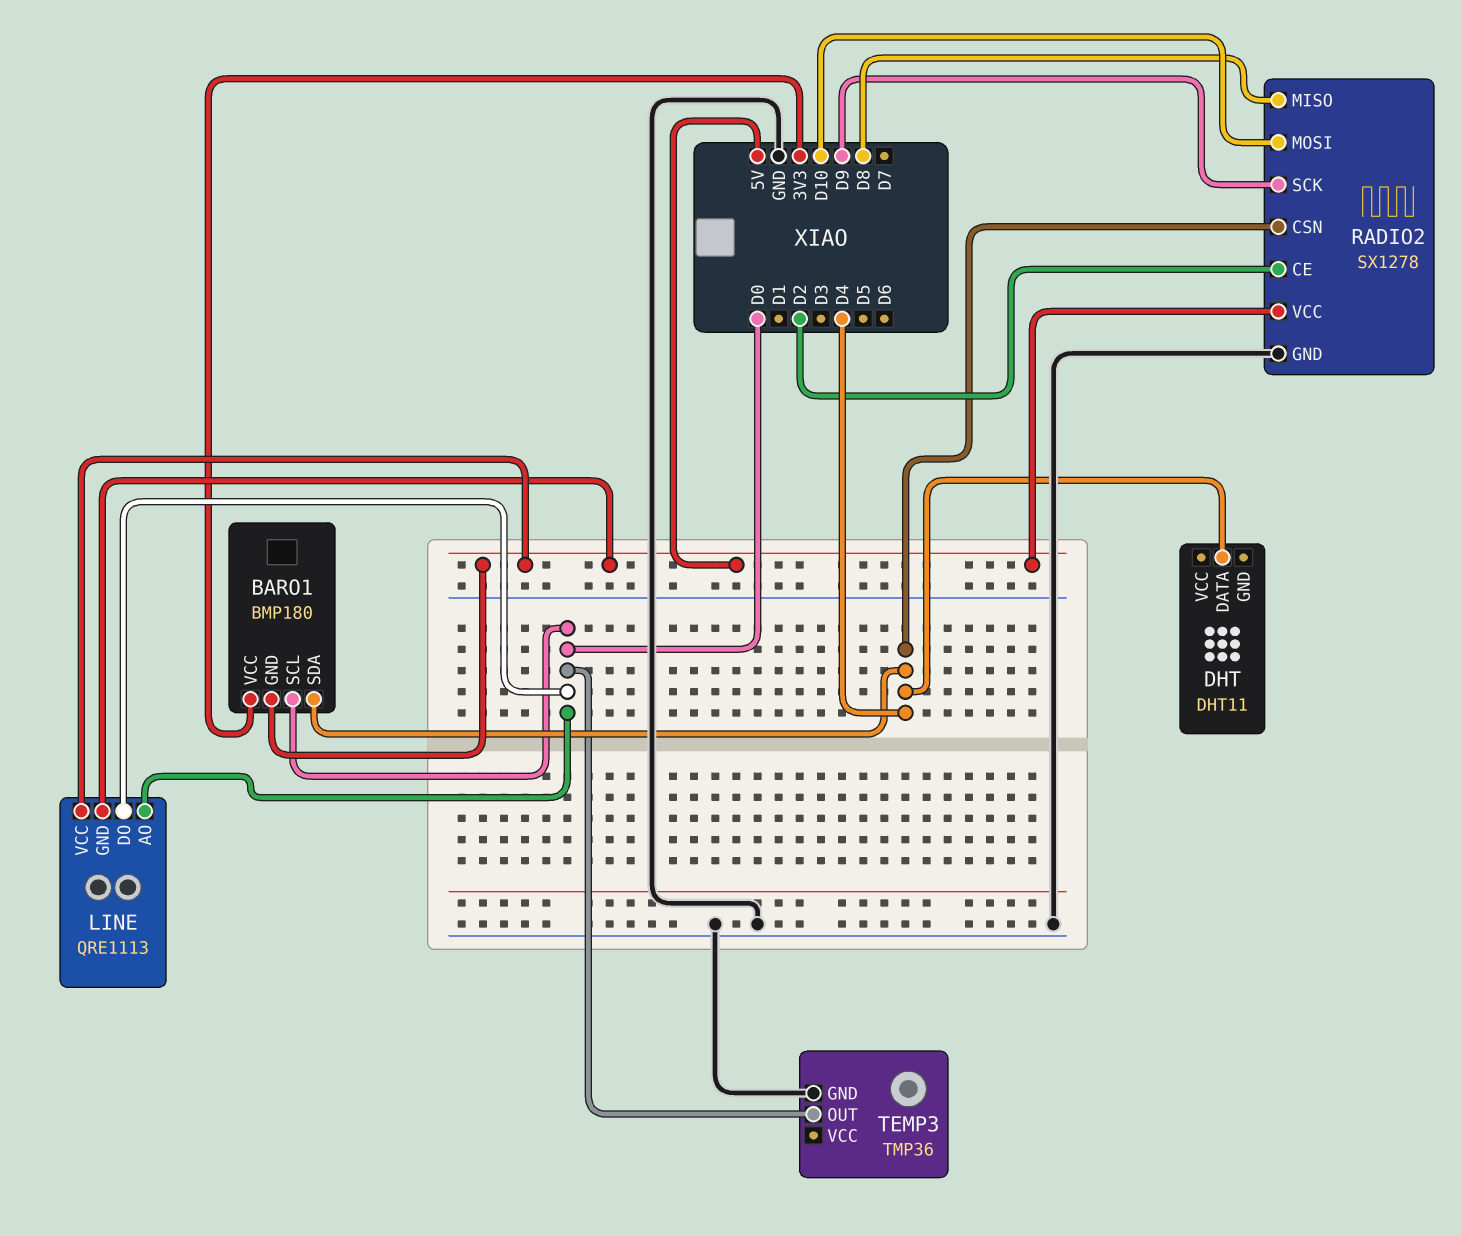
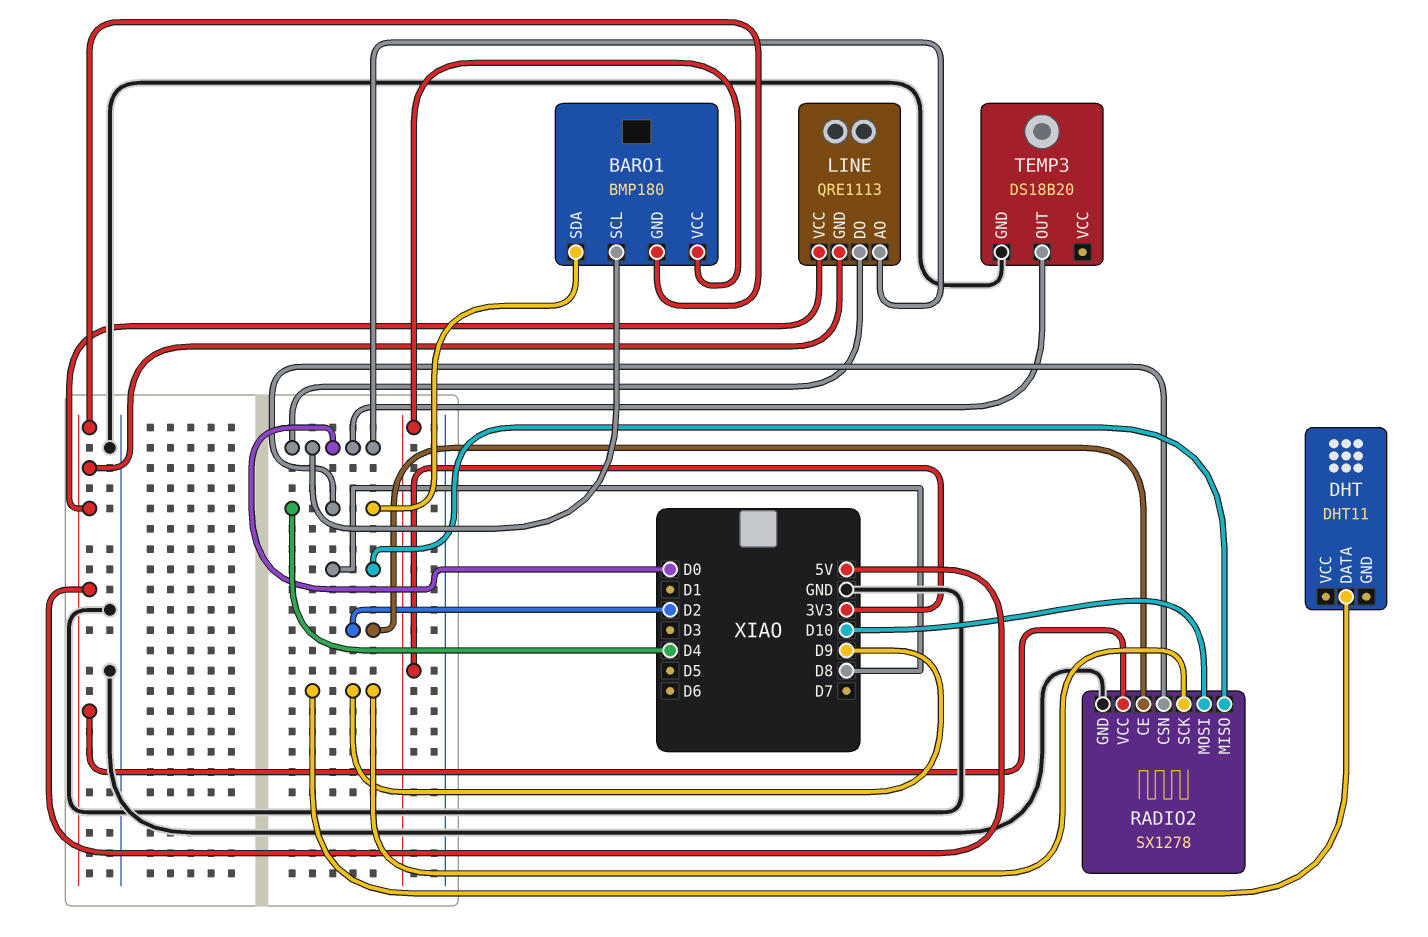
DHT pin DATA: D4 -> D9
TEMP3: TMP36 -> DS18B20

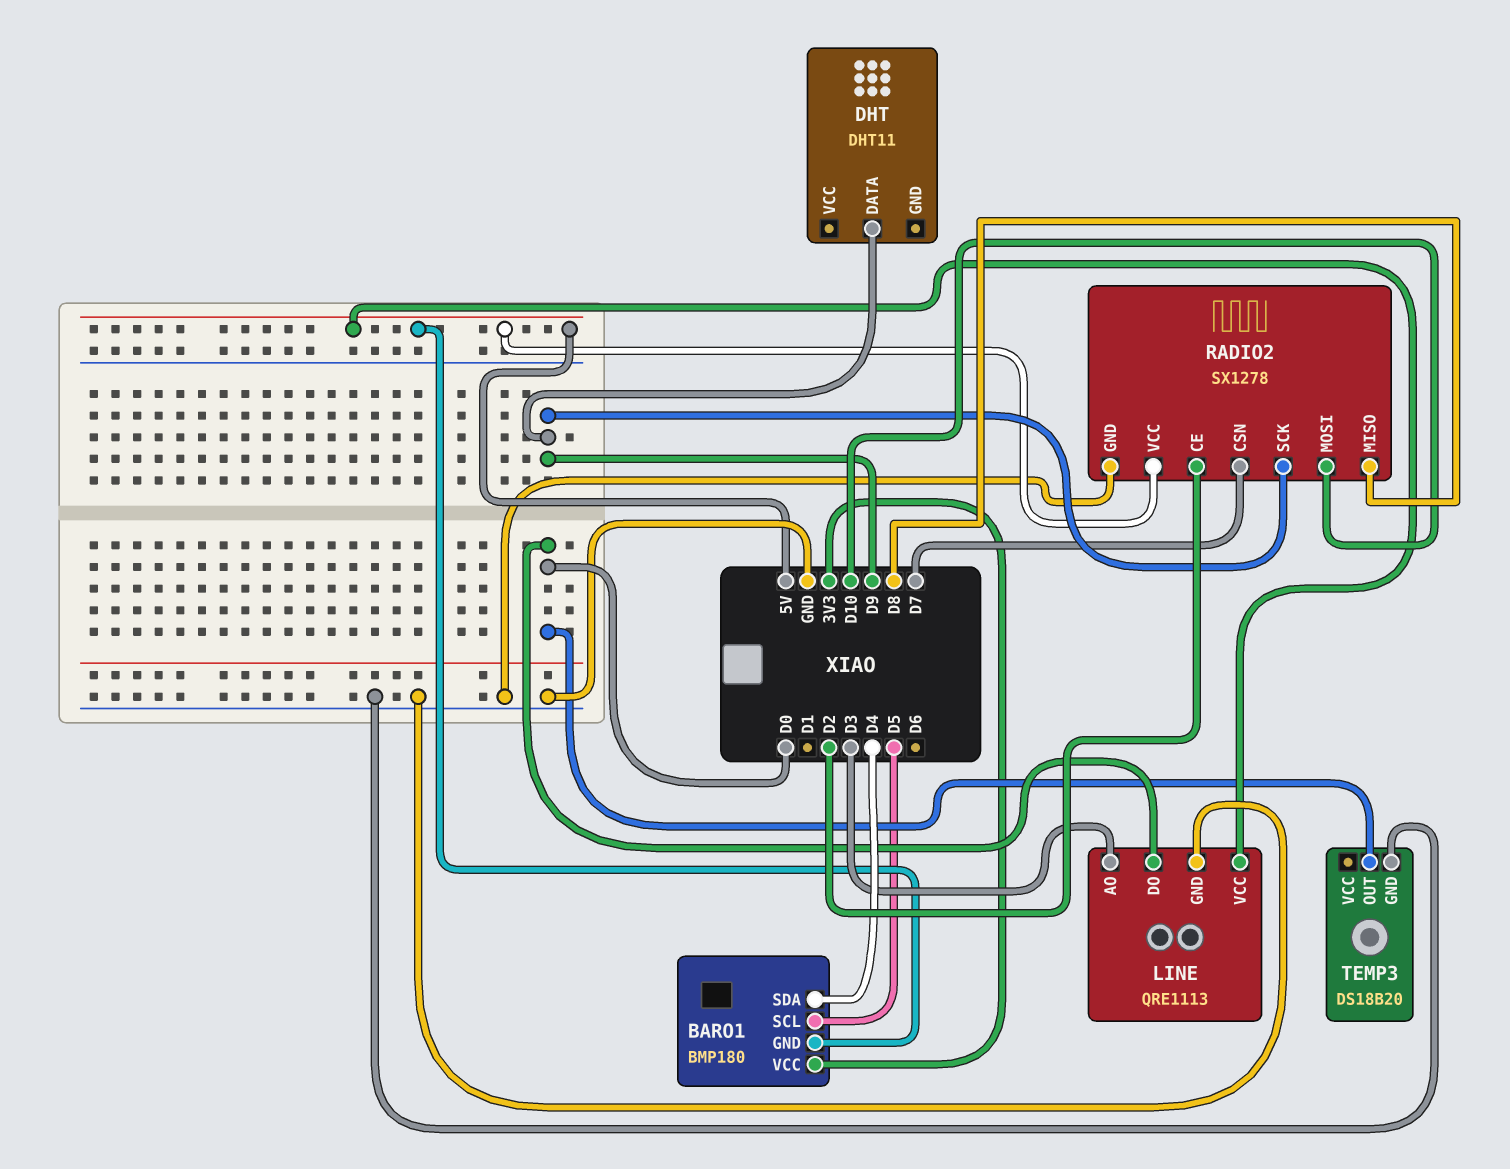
BARO1 pin SCL: D0 -> D5
LINE pin AO: D0 -> D3
LINE pin GND: 5V -> GND
RADIO2 pin CSN: D4 -> D7

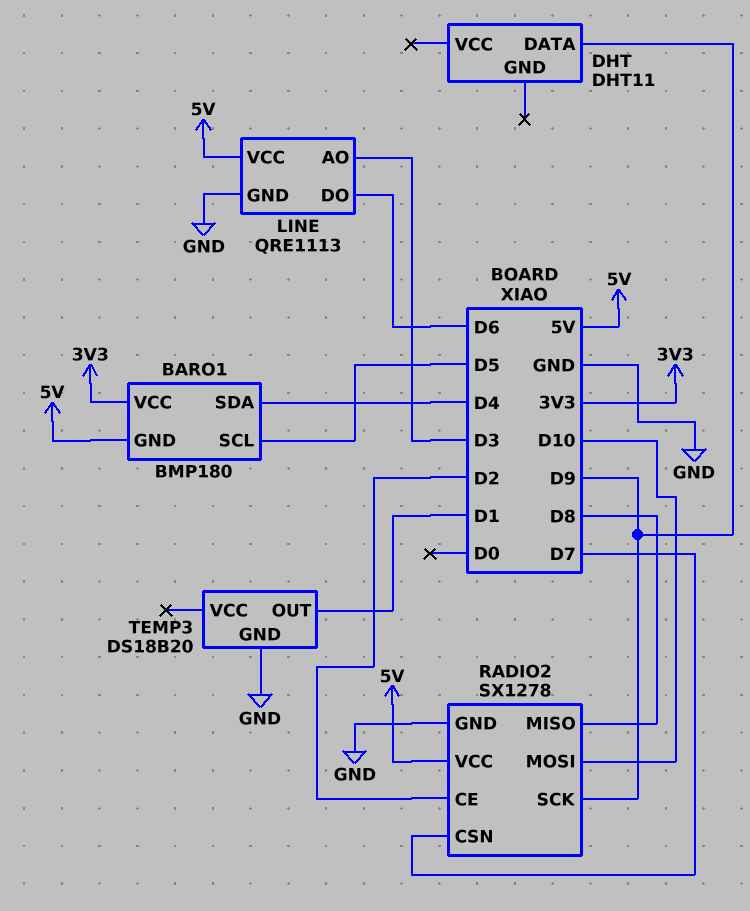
LINE pin DO: D0 -> D6
TEMP3 pin OUT: D0 -> D1

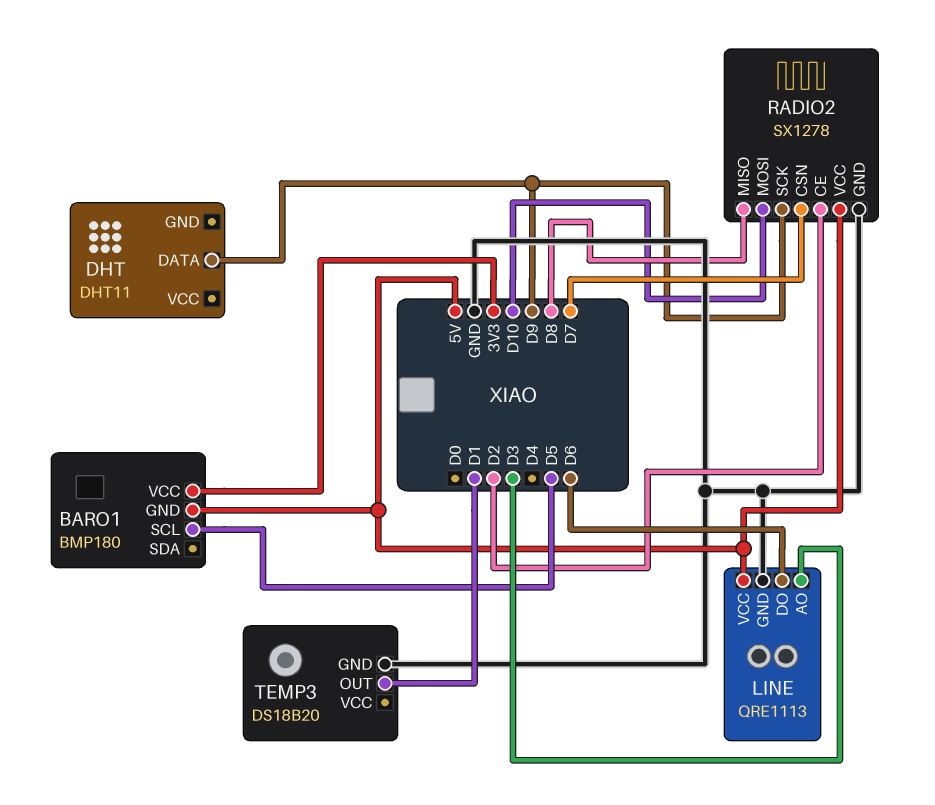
BARO1 pin SDA: D4 -> none

